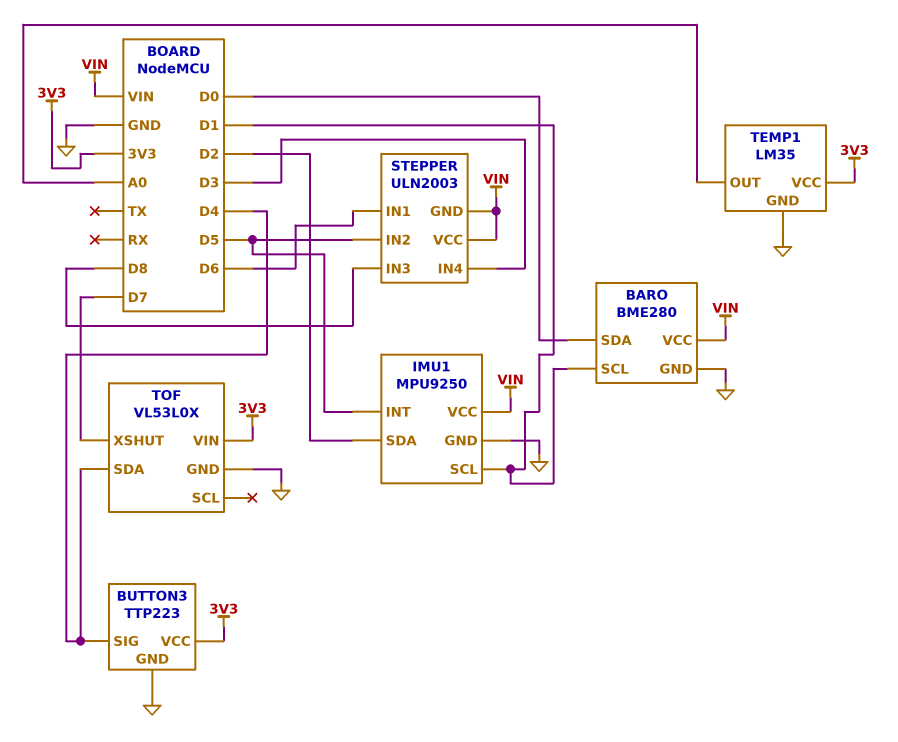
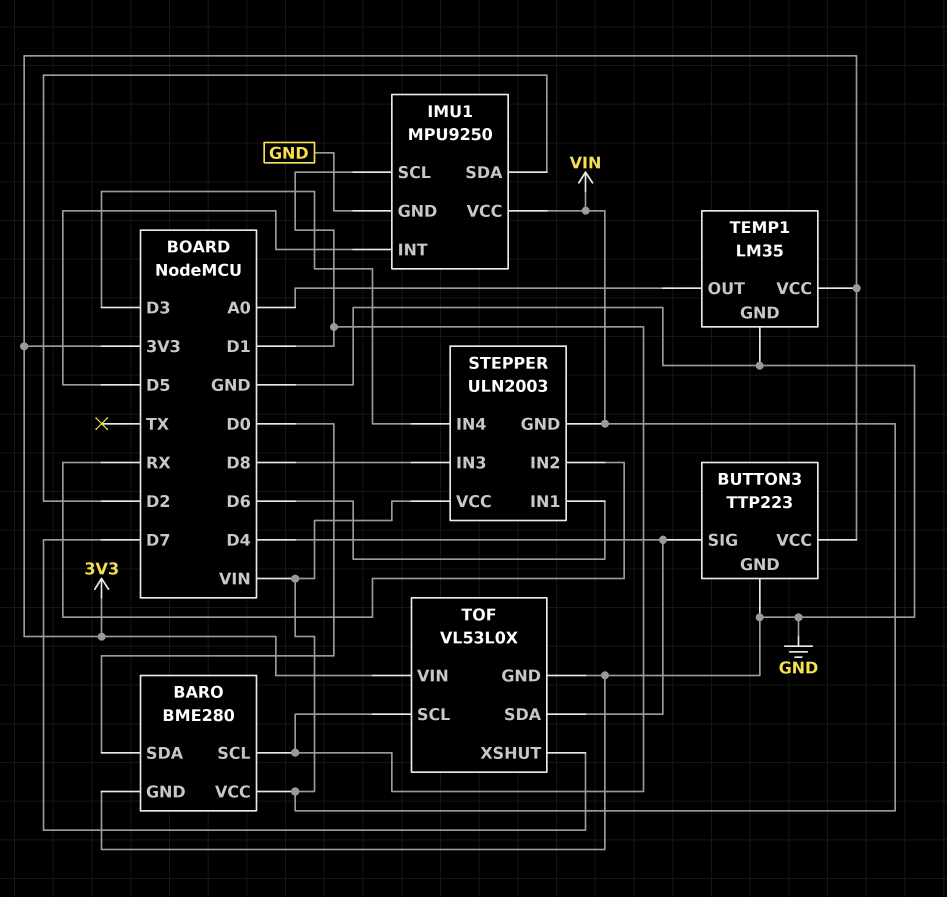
STEPPER pin IN2: D5 -> RX
TOF pin SCL: none -> D1

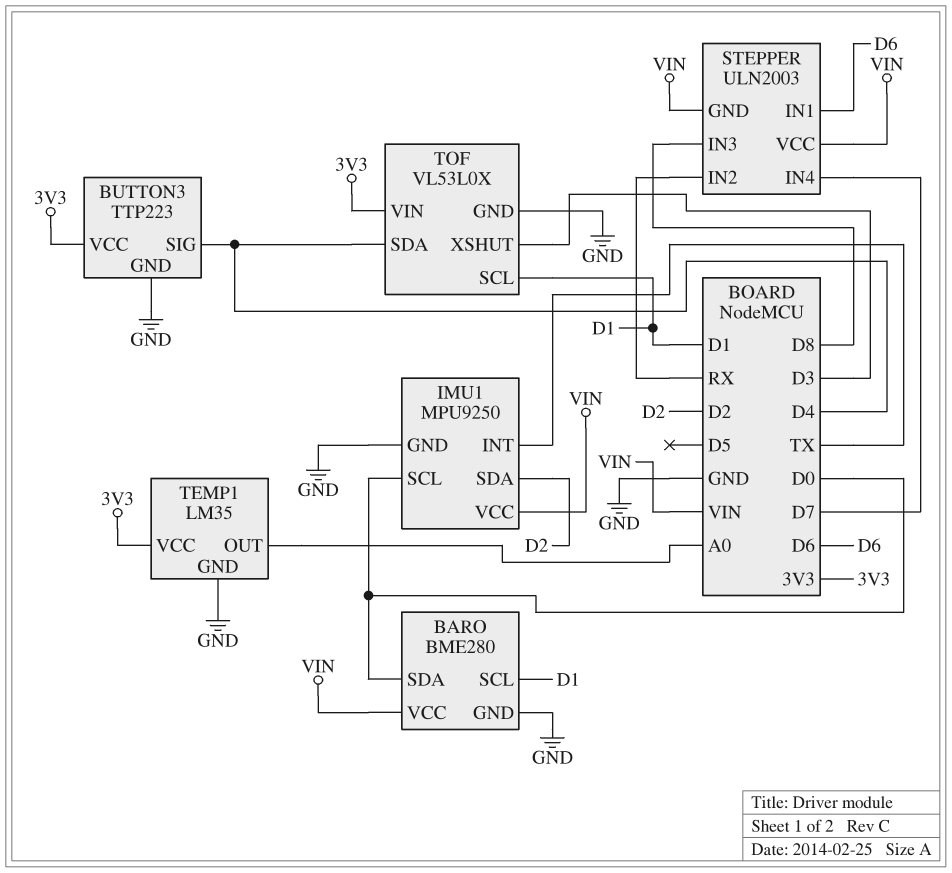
IMU1 pin INT: D5 -> TX
IMU1 pin SCL: D1 -> D0
STEPPER pin IN4: D3 -> D7
TOF pin XSHUT: D7 -> D3

